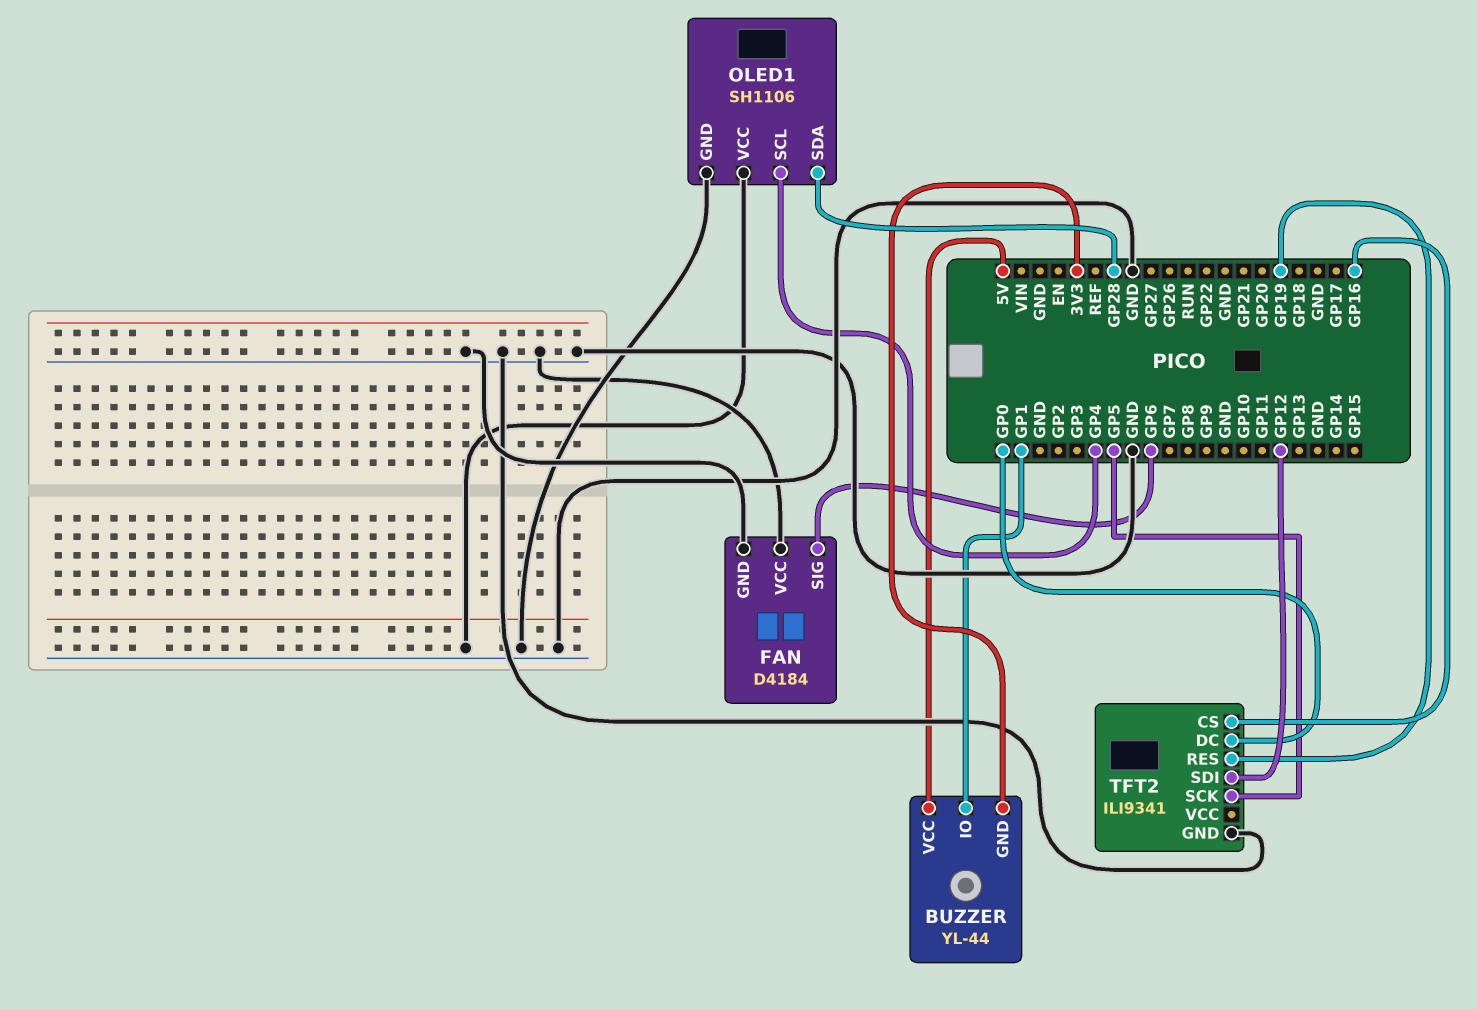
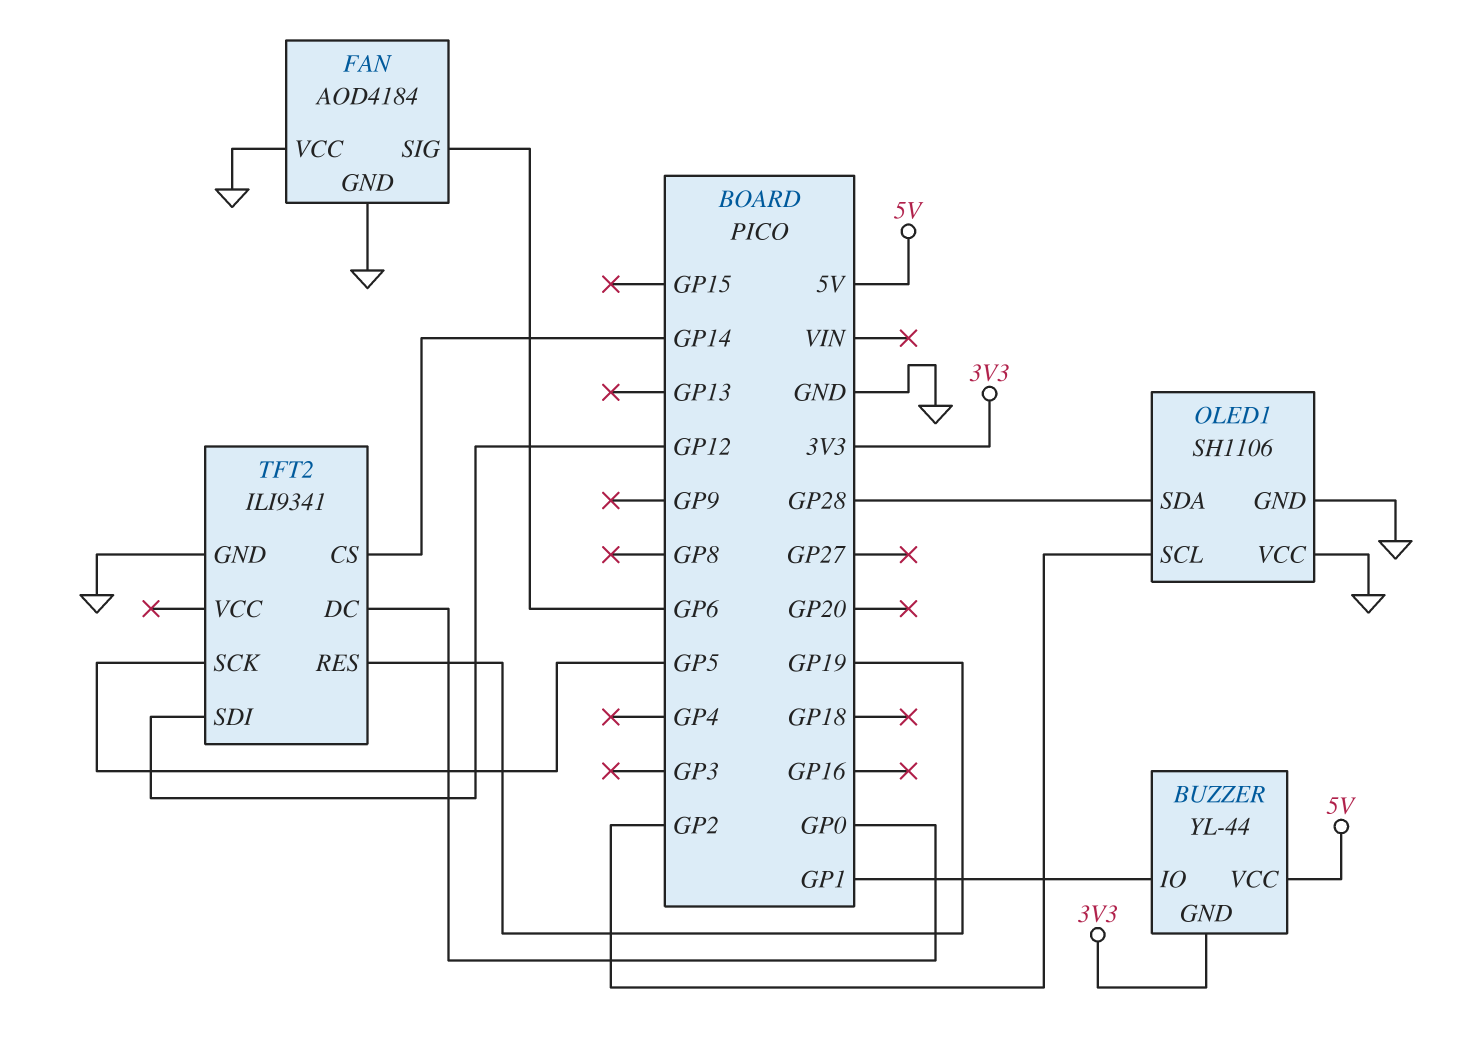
FAN: D4184 -> AOD4184
OLED1 pin SCL: GP4 -> GP2
TFT2 pin CS: GP16 -> GP14

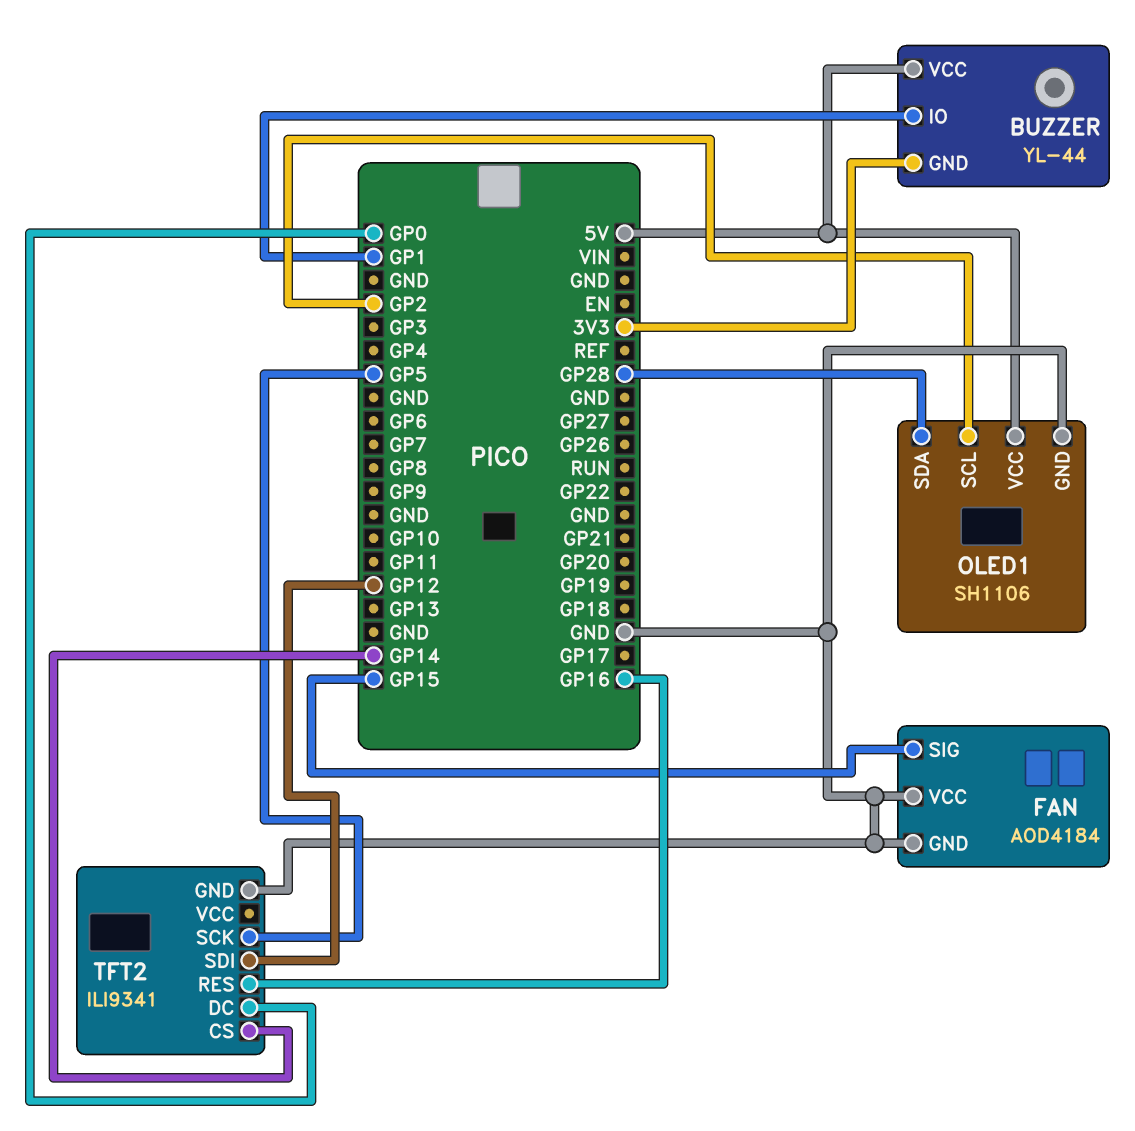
FAN pin SIG: GP6 -> GP15
OLED1 pin VCC: GND -> 5V
TFT2 pin RES: GP19 -> GP16

